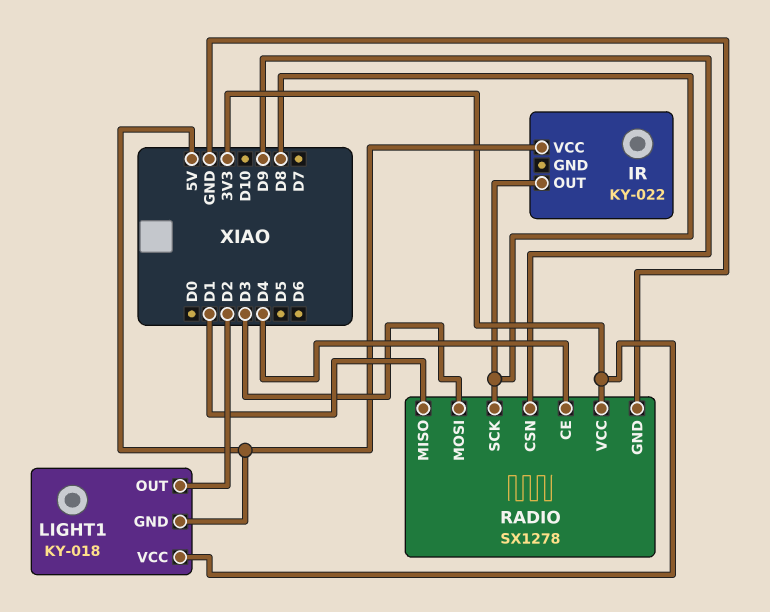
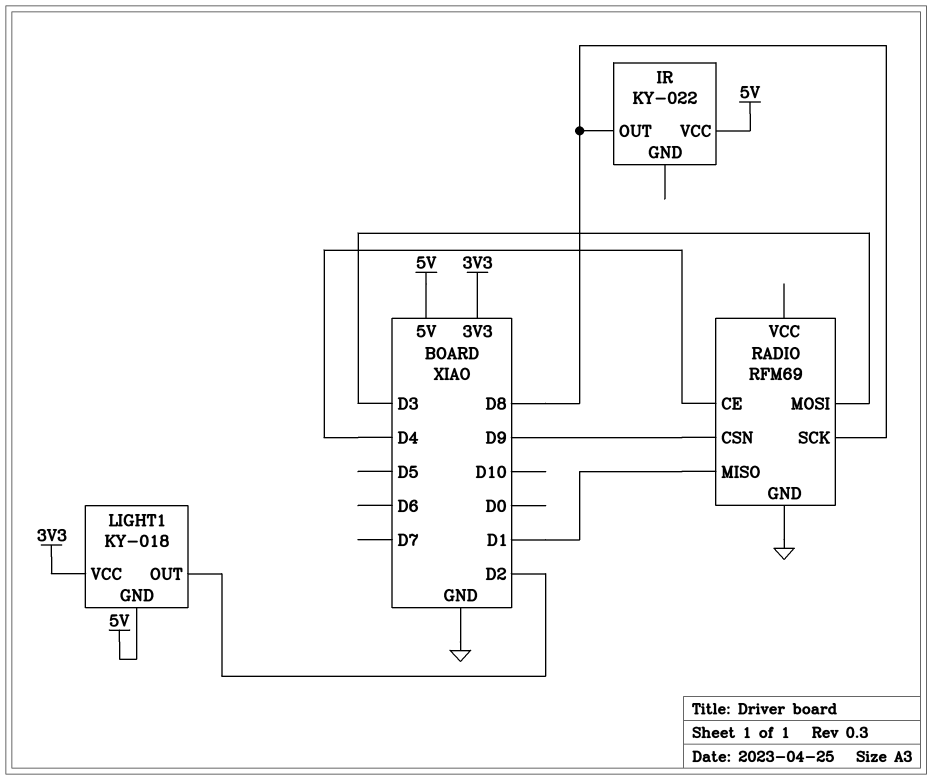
RADIO: SX1278 -> RFM69
RADIO pin VCC: 3V3 -> none

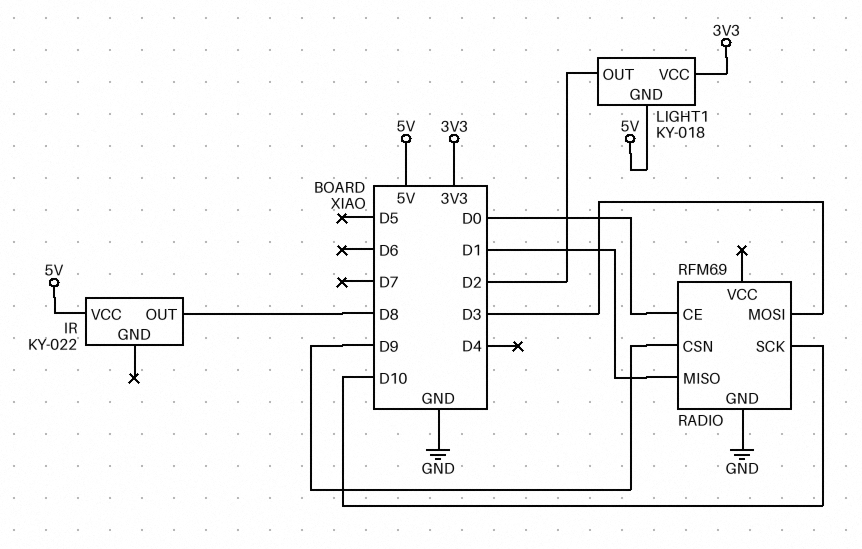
RADIO pin CE: D4 -> D0
RADIO pin SCK: D8 -> D10

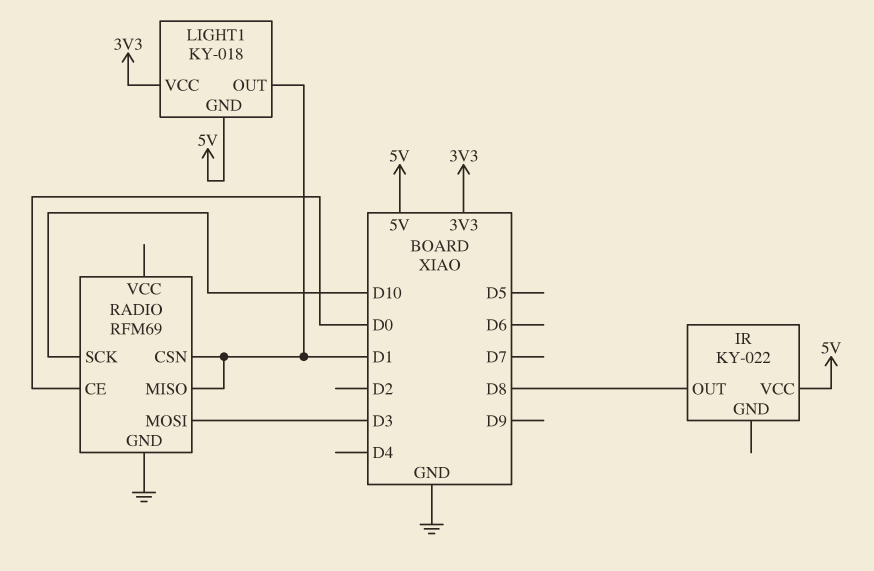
LIGHT1 pin OUT: D2 -> D1
RADIO pin CSN: D9 -> D1

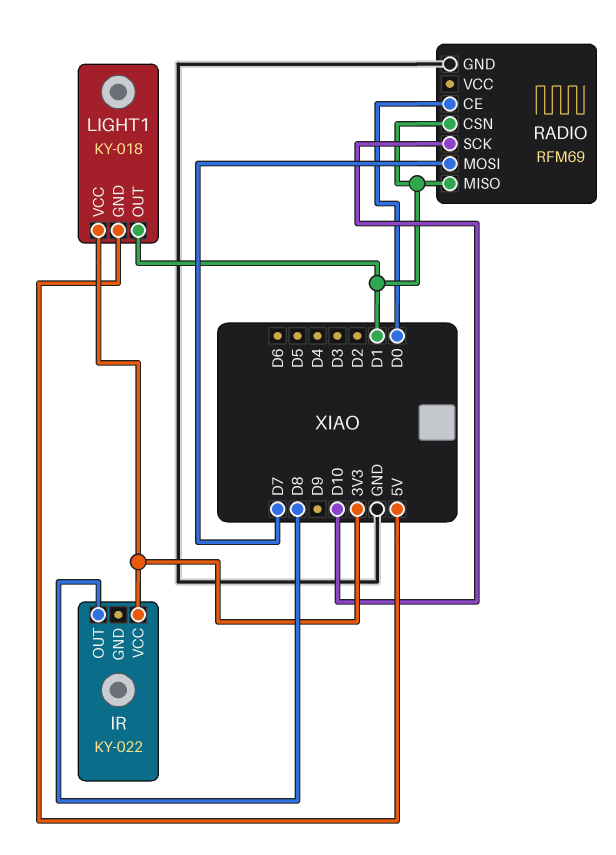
IR pin VCC: 5V -> 3V3
RADIO pin MOSI: D3 -> D7

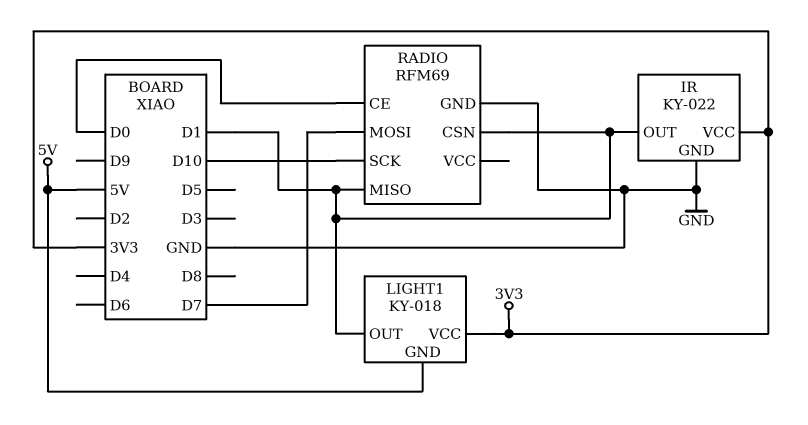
IR pin GND: none -> GND
IR pin OUT: D8 -> D1

